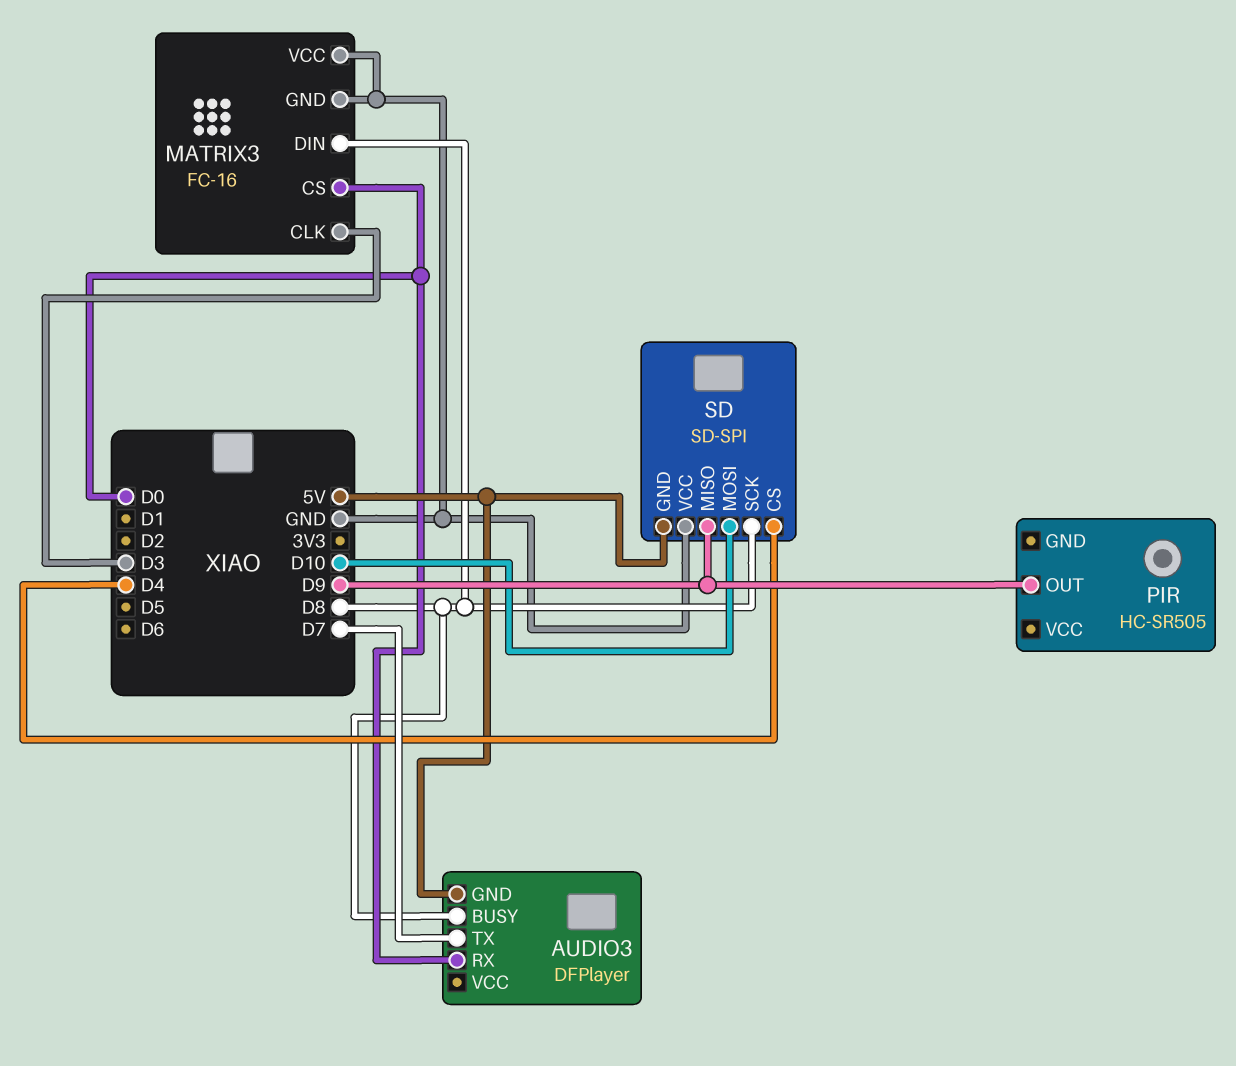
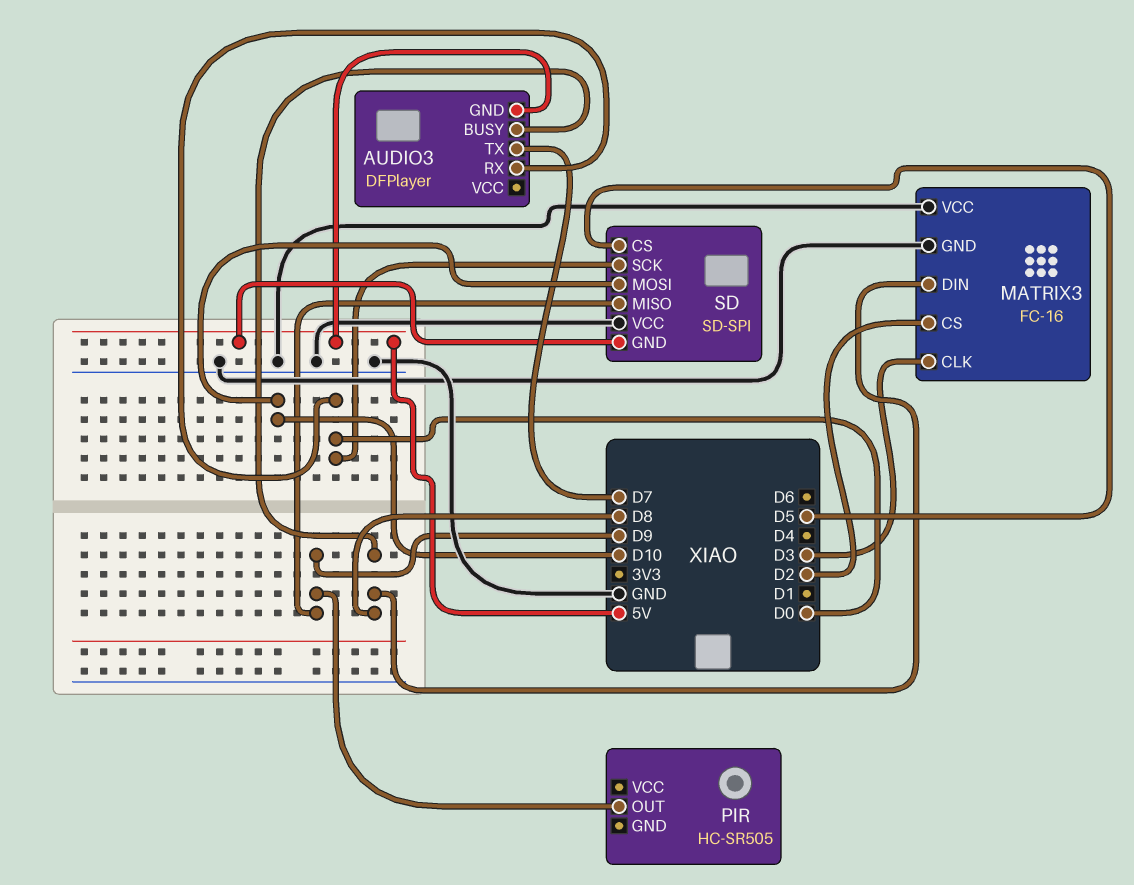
MATRIX3 pin CS: D0 -> D2
SD pin CS: D4 -> D5
SD pin SCK: D8 -> D0

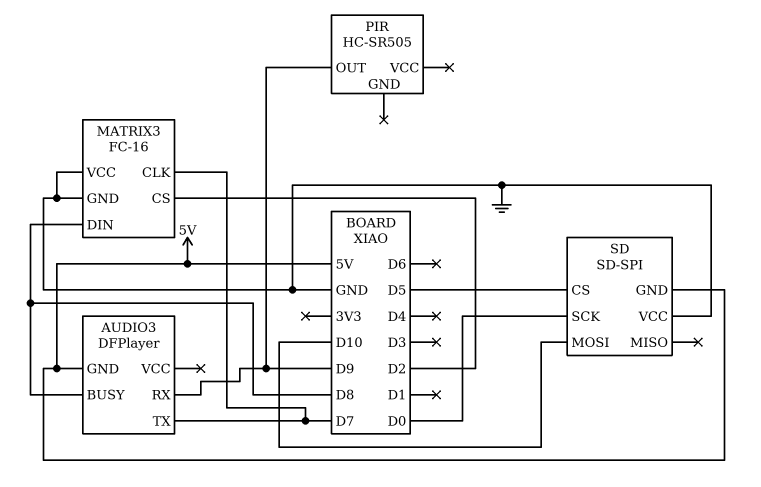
AUDIO3 pin RX: D0 -> D9
MATRIX3 pin CLK: D3 -> D7
SD pin MISO: D9 -> none

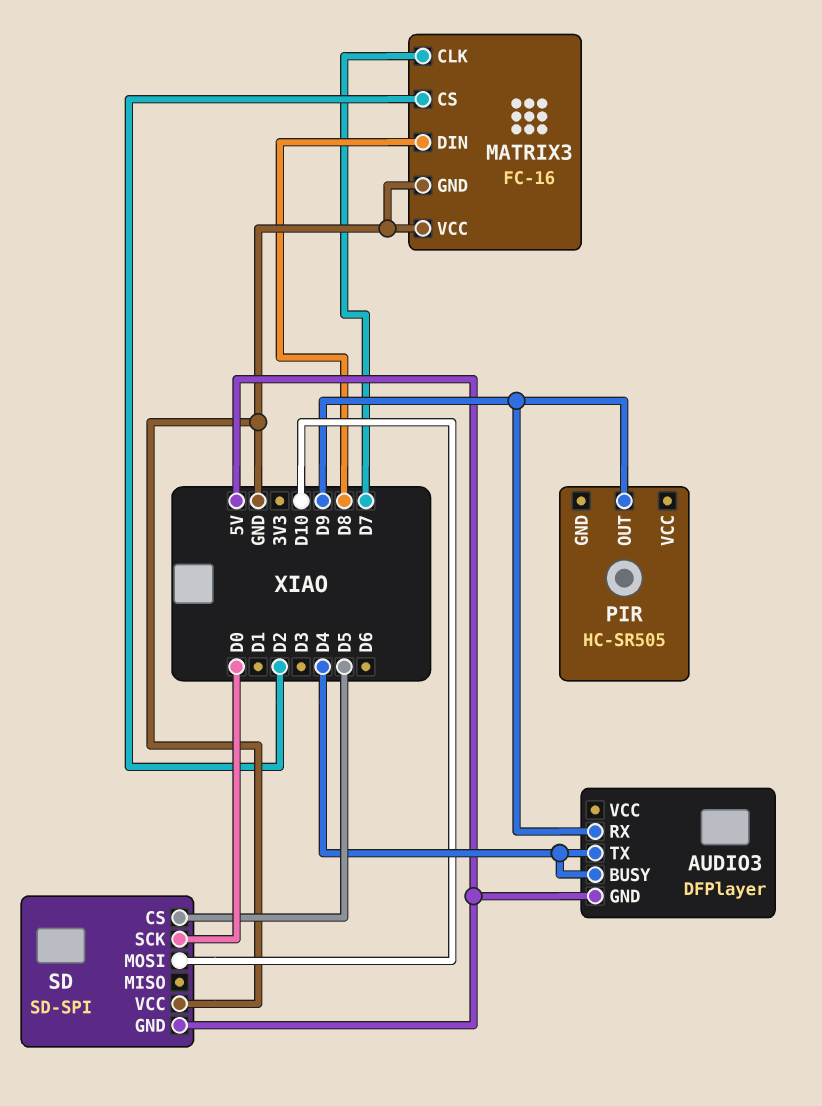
AUDIO3 pin BUSY: D8 -> D4
AUDIO3 pin TX: D7 -> D4

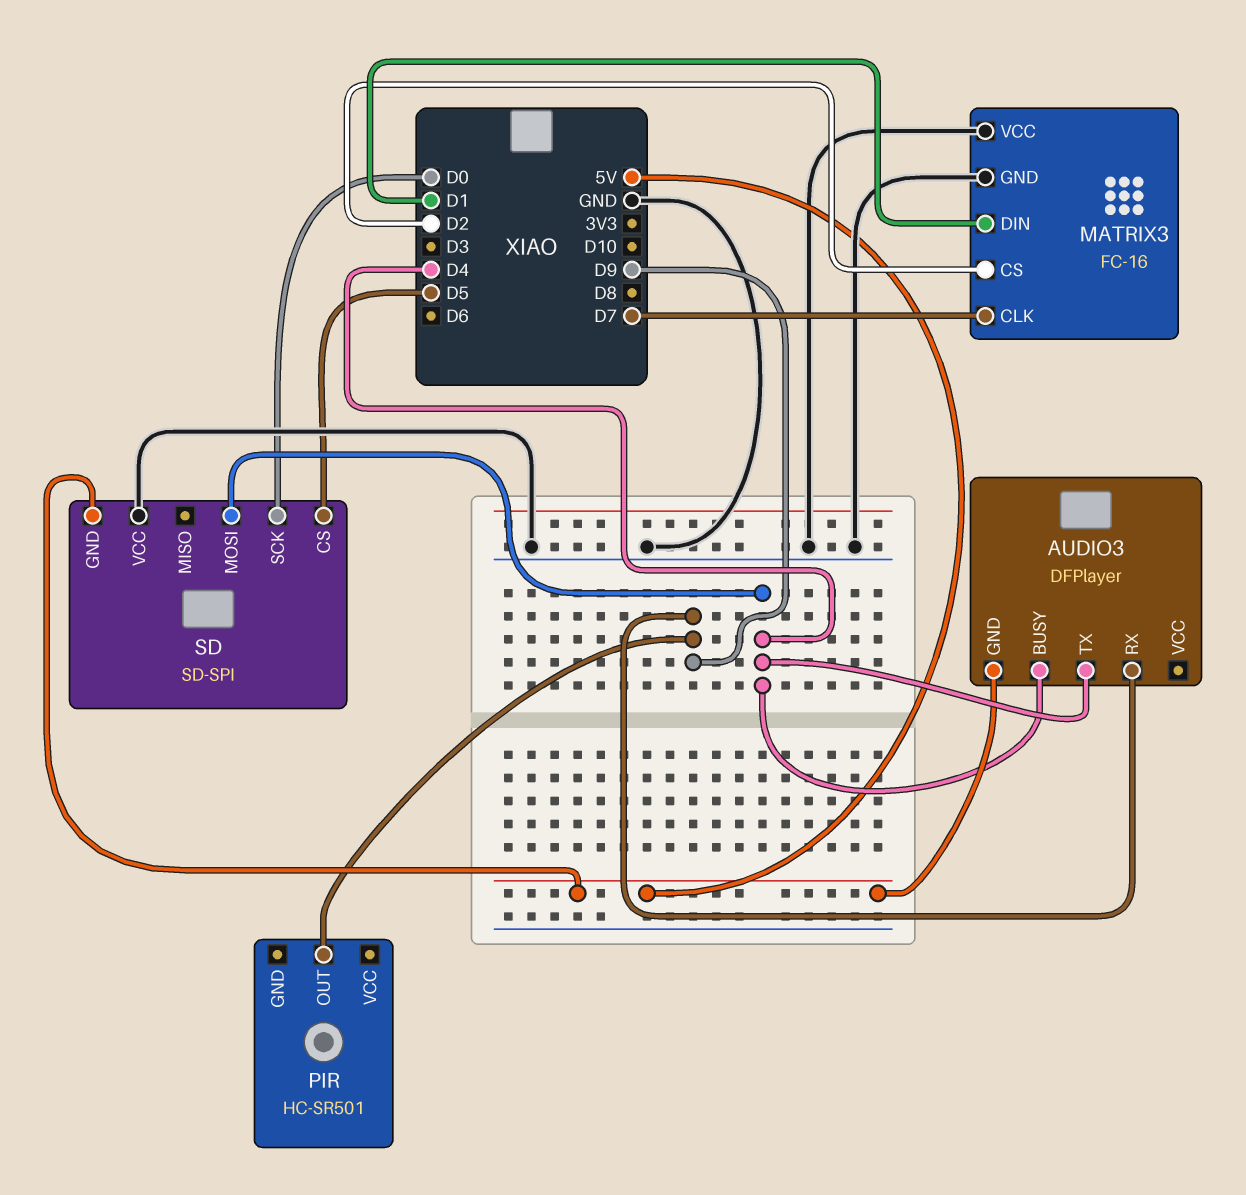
MATRIX3 pin DIN: D8 -> D1
PIR: HC-SR505 -> HC-SR501
SD pin MOSI: D10 -> D4

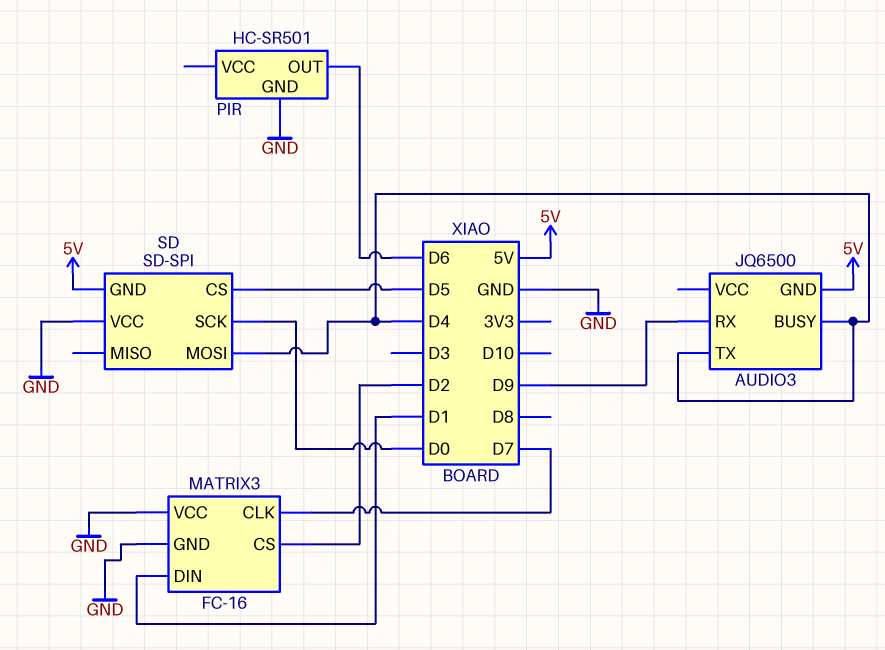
AUDIO3: DFPlayer -> JQ6500
PIR pin GND: none -> GND
PIR pin OUT: D9 -> D6

